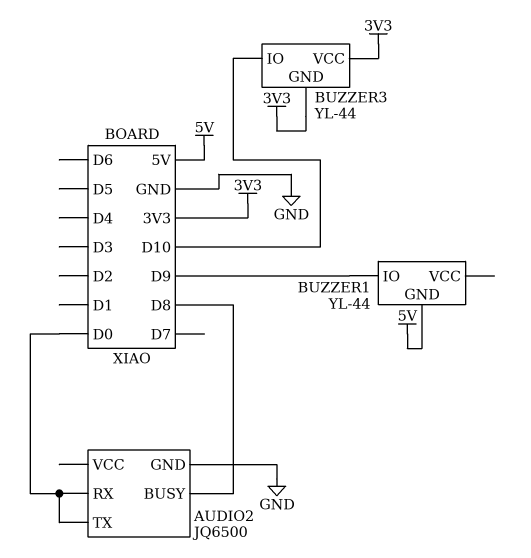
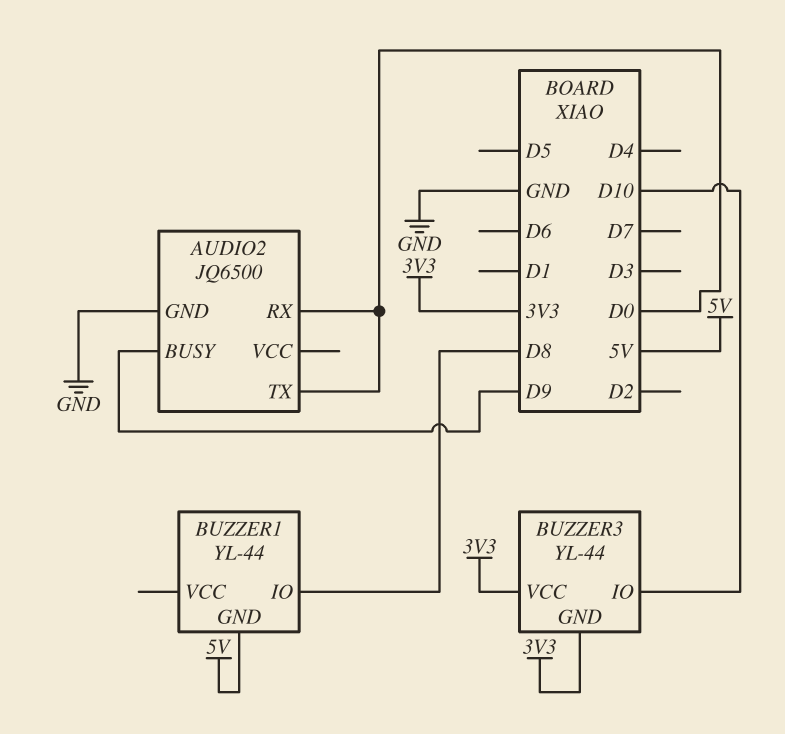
AUDIO2 pin BUSY: D8 -> D9
BUZZER1 pin IO: D9 -> D8

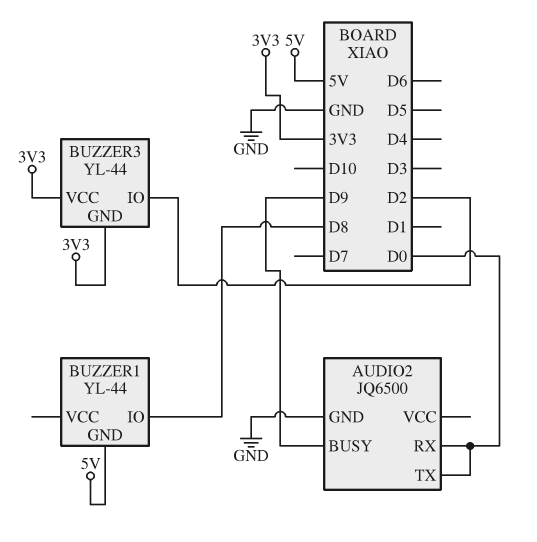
BUZZER3 pin IO: D10 -> D2

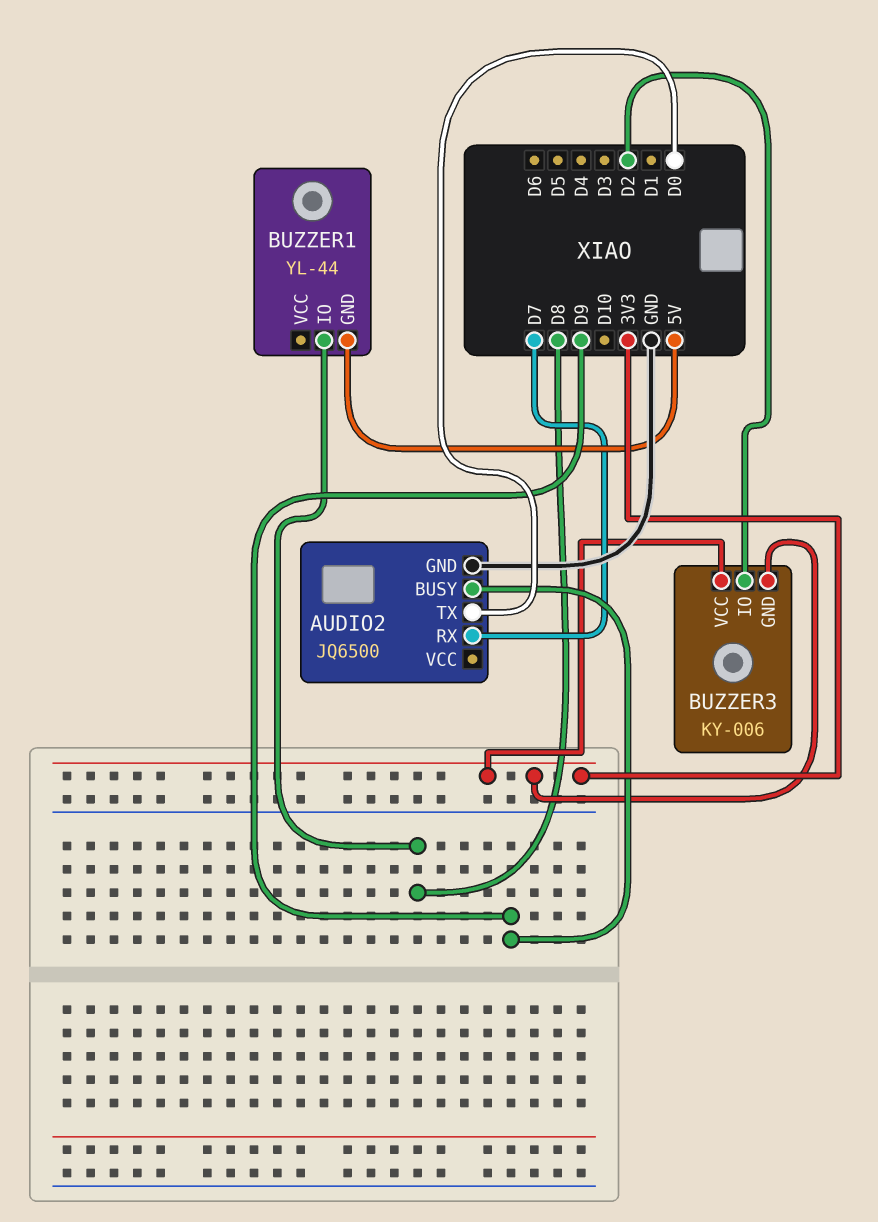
AUDIO2 pin RX: D0 -> D7
BUZZER3: YL-44 -> KY-006

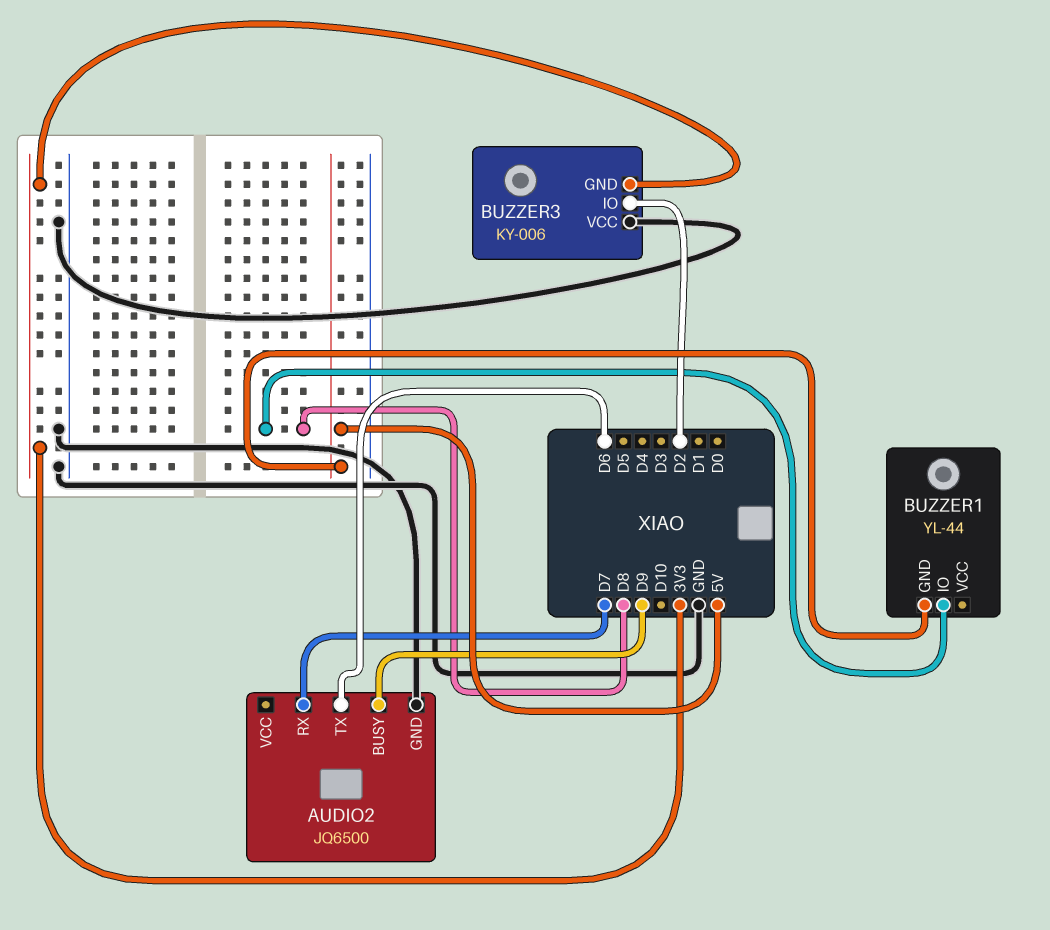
AUDIO2 pin TX: D0 -> D6
BUZZER3 pin VCC: 3V3 -> GND

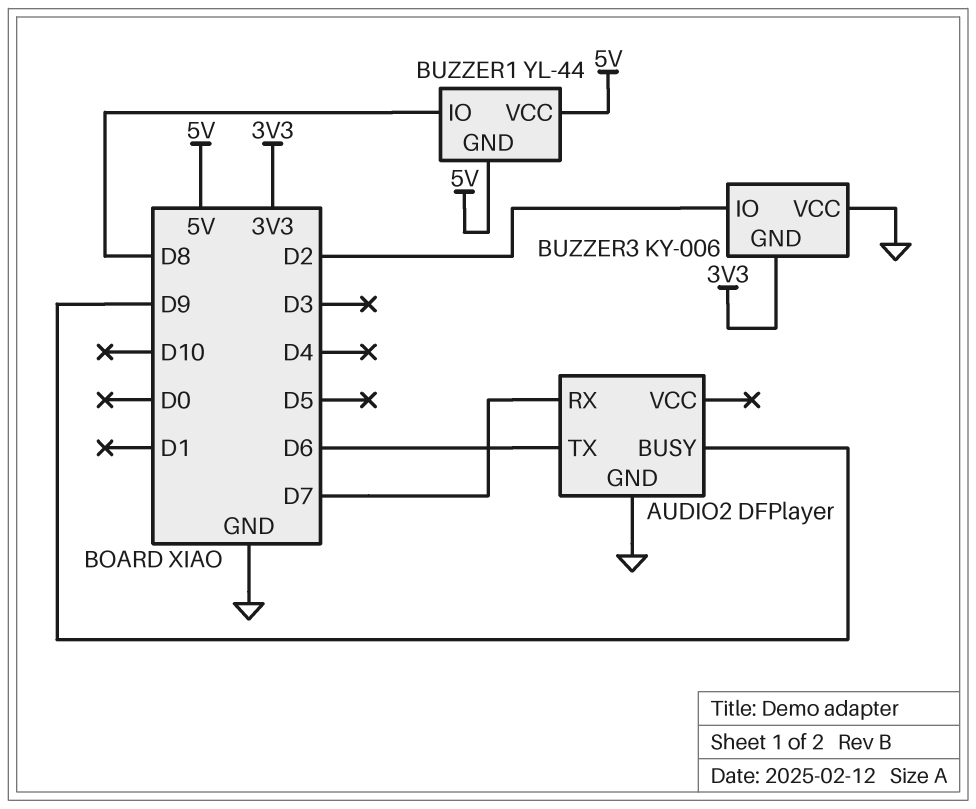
AUDIO2: JQ6500 -> DFPlayer
BUZZER1 pin VCC: none -> 5V

